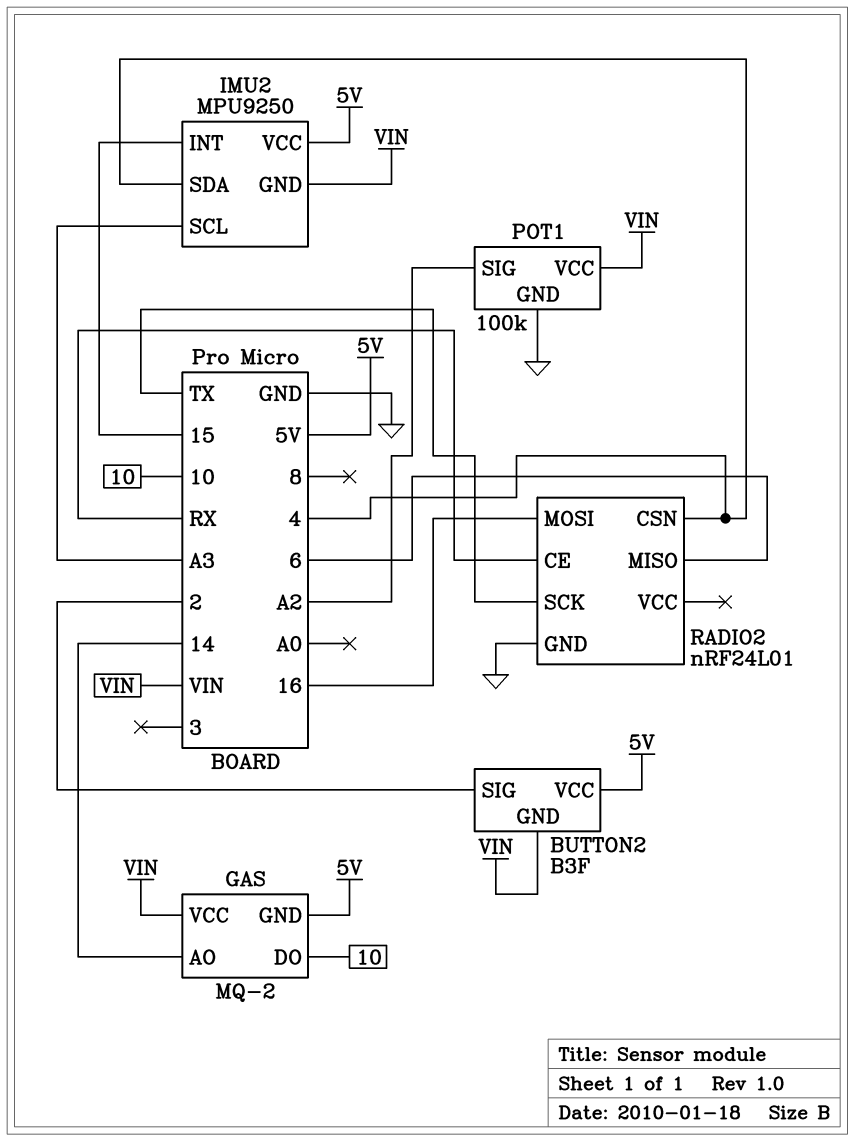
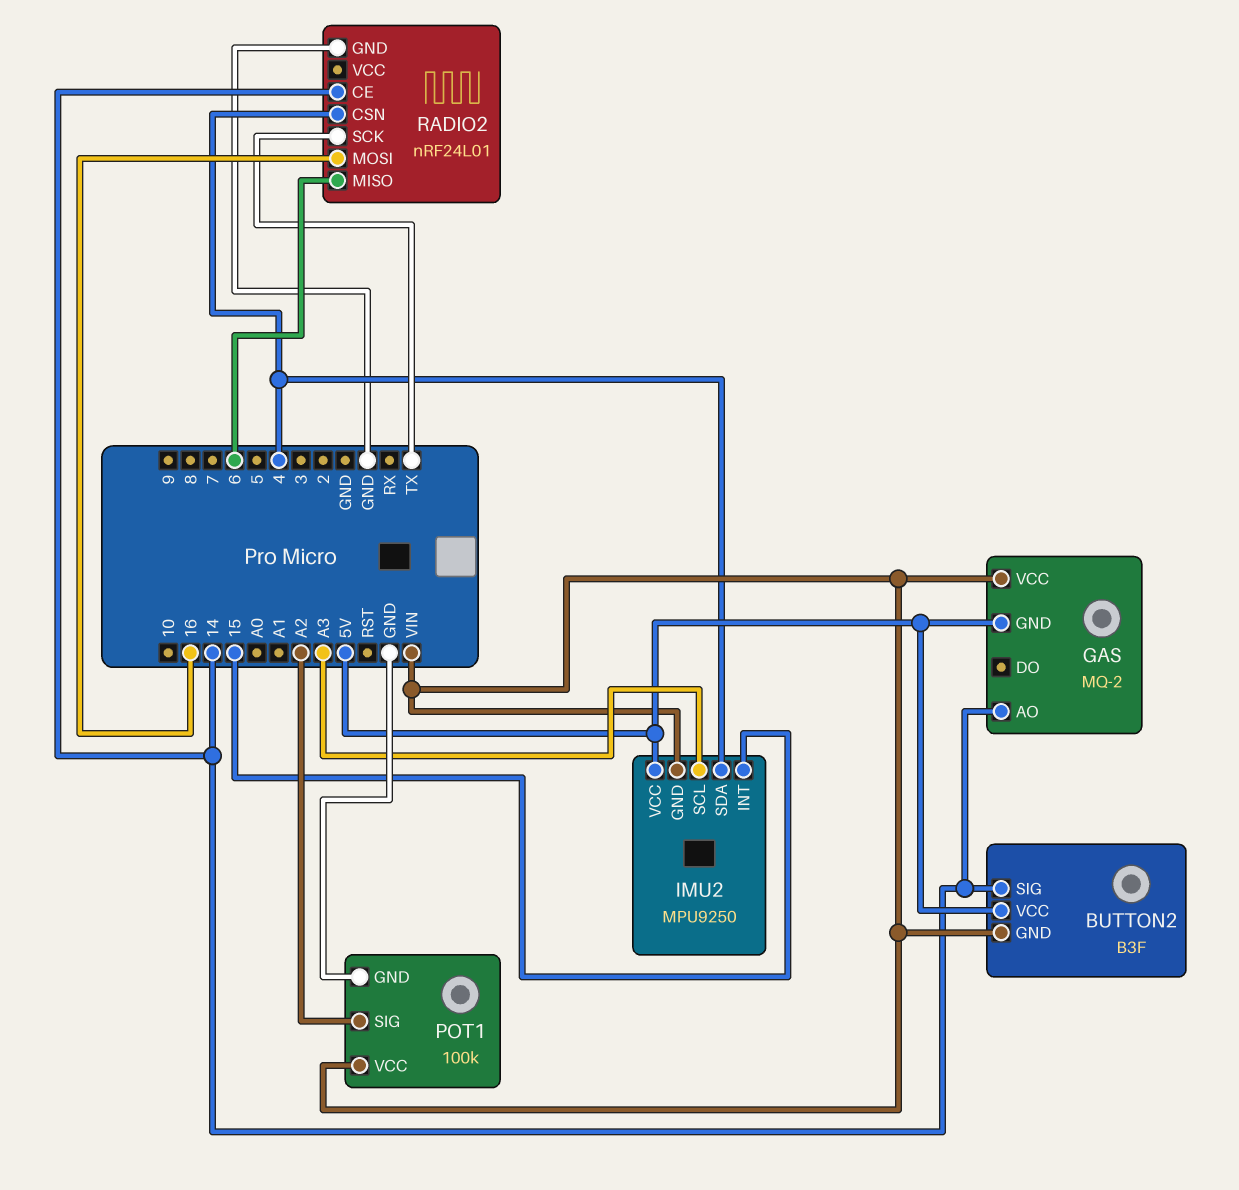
BUTTON2 pin SIG: 2 -> 14
GAS pin DO: 10 -> none
RADIO2 pin CE: RX -> 14

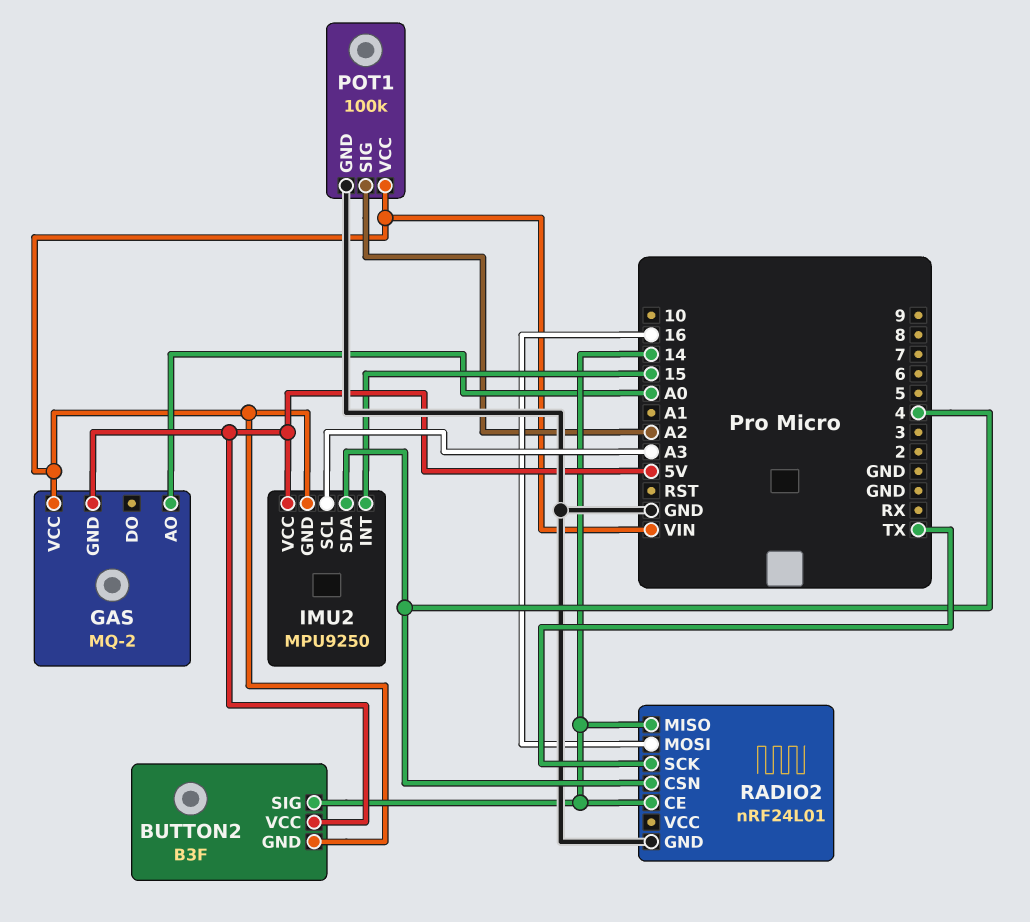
GAS pin AO: 14 -> A0
RADIO2 pin MISO: 6 -> 14

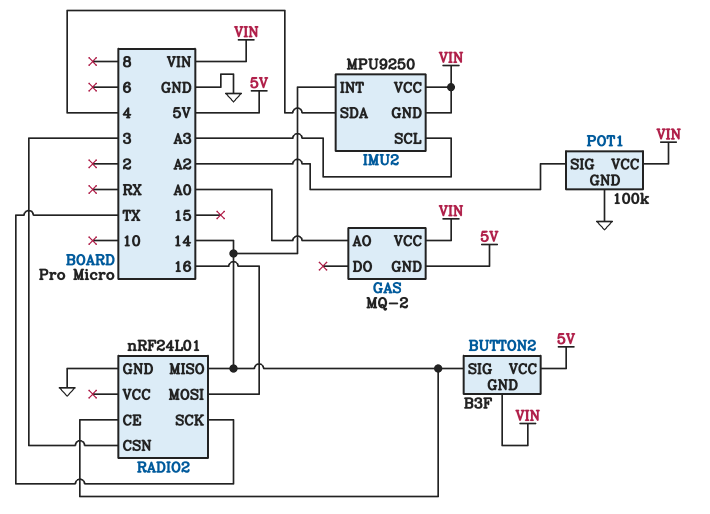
IMU2 pin INT: 15 -> 14
IMU2 pin VCC: 5V -> VIN
RADIO2 pin CSN: 4 -> 3

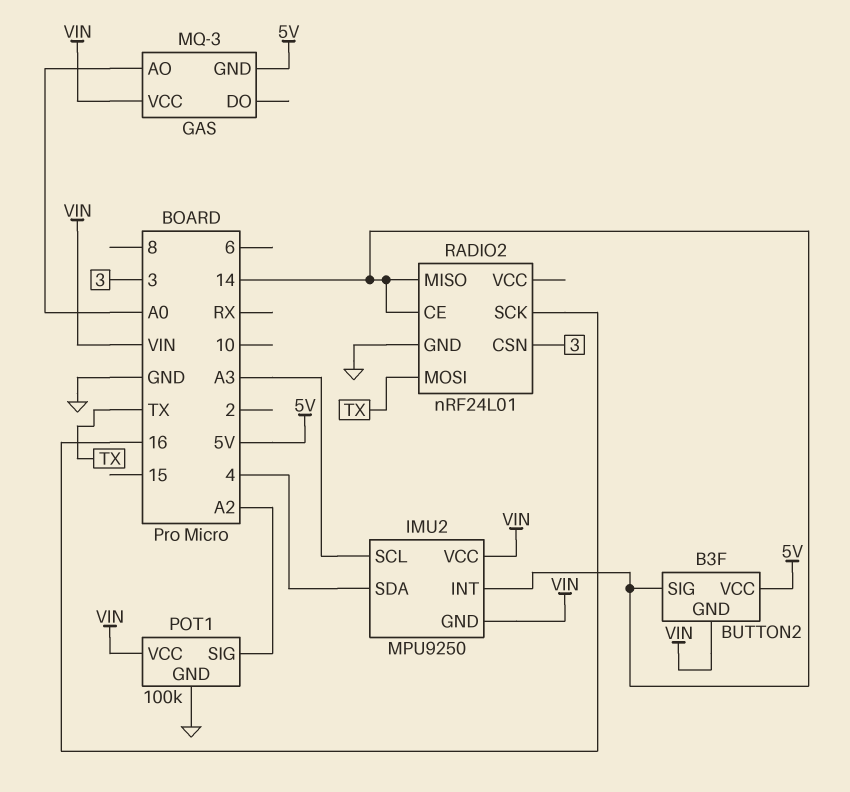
GAS: MQ-2 -> MQ-3
RADIO2 pin MOSI: 16 -> TX
RADIO2 pin SCK: TX -> 16

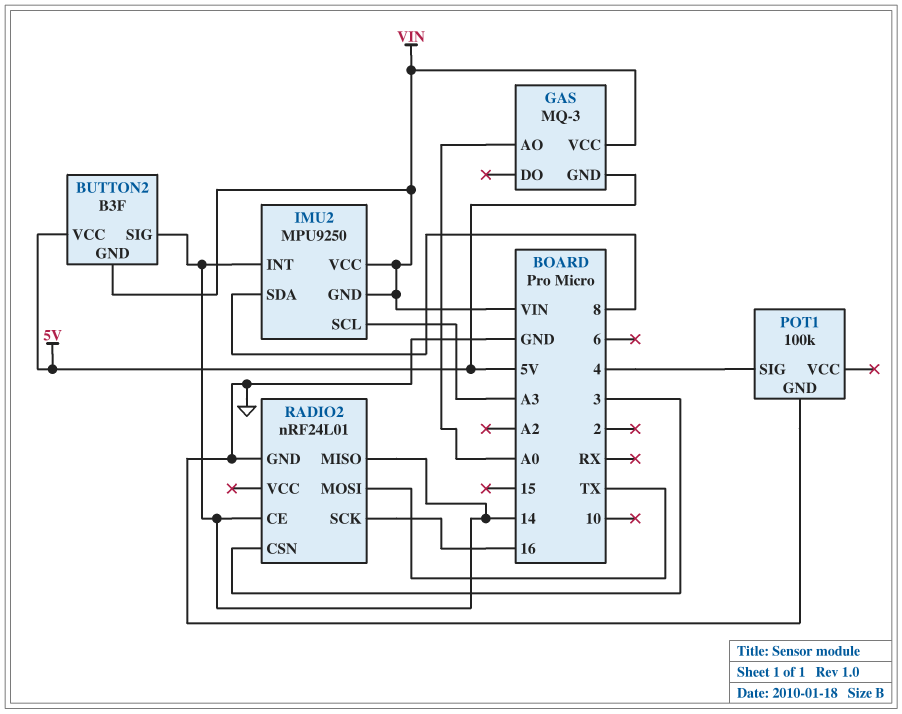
IMU2 pin SDA: 4 -> 8
POT1 pin SIG: A2 -> 4
POT1 pin VCC: VIN -> none

